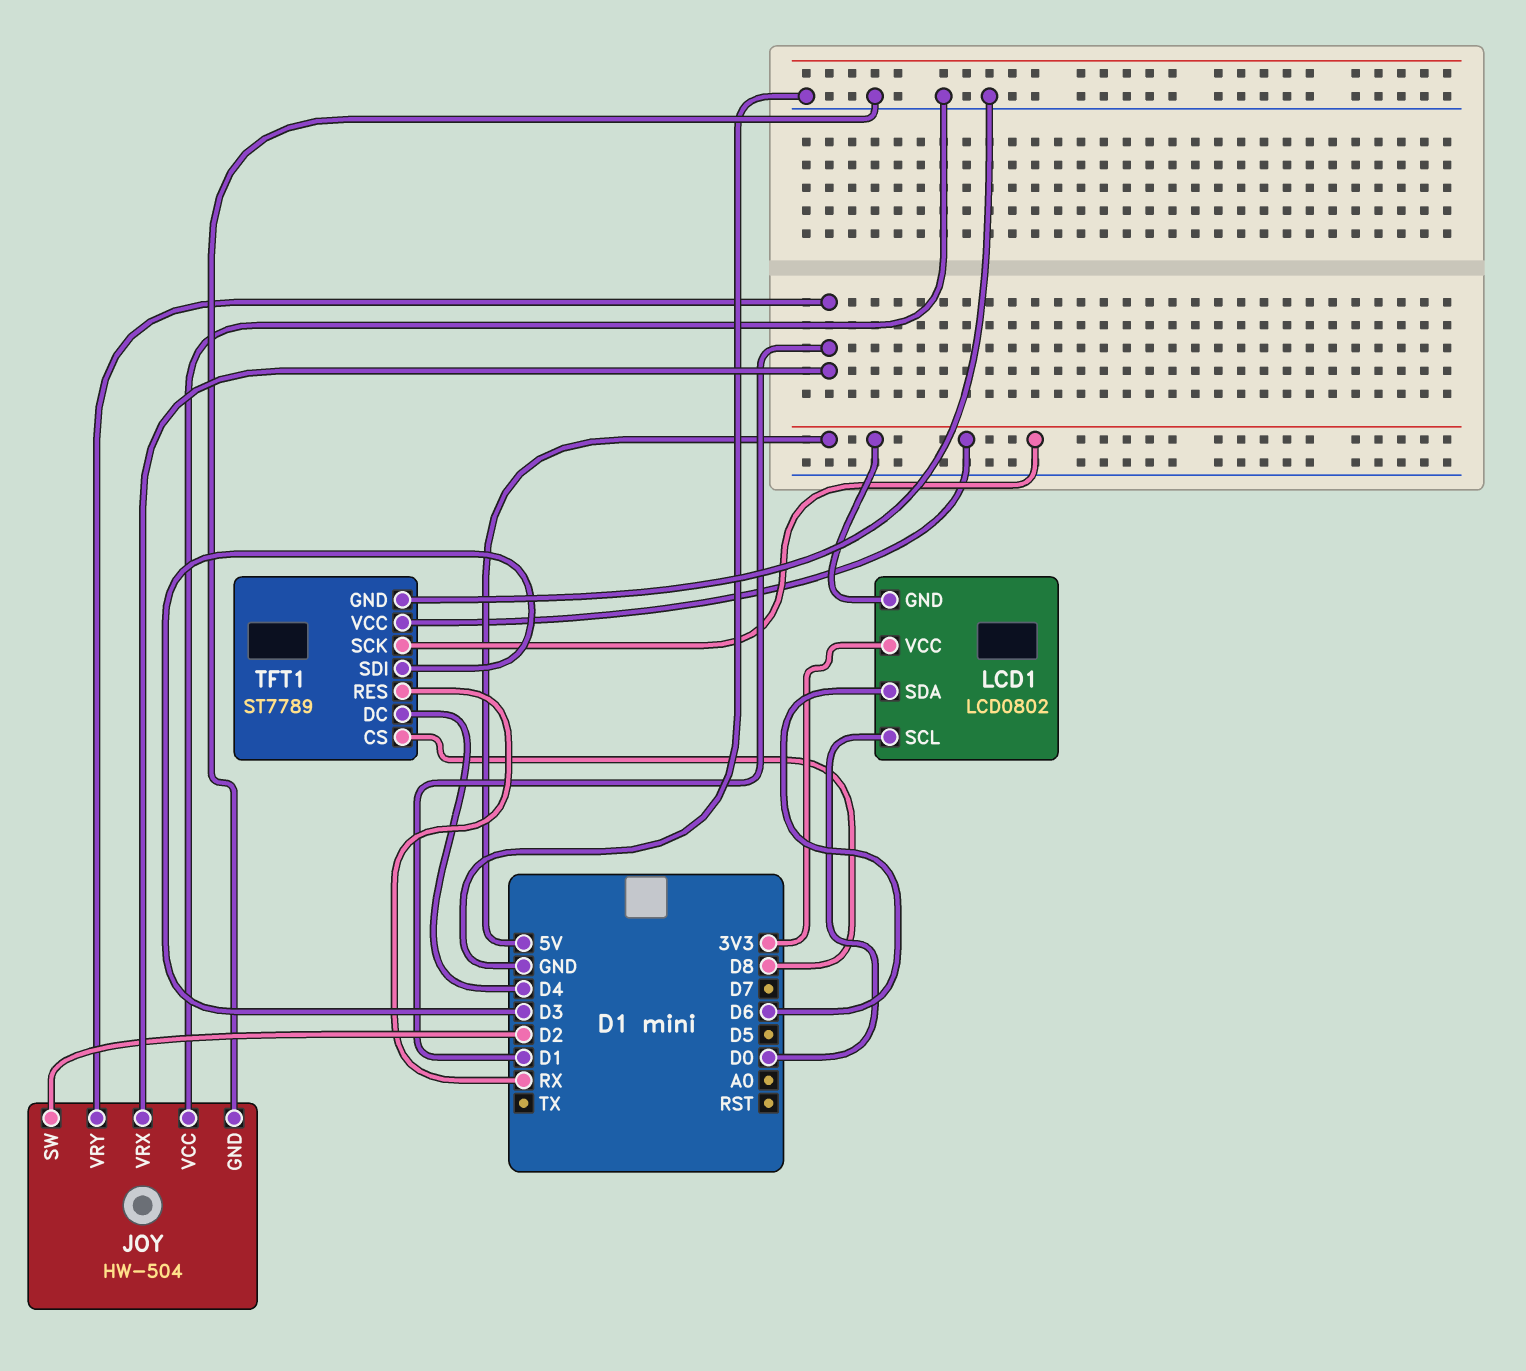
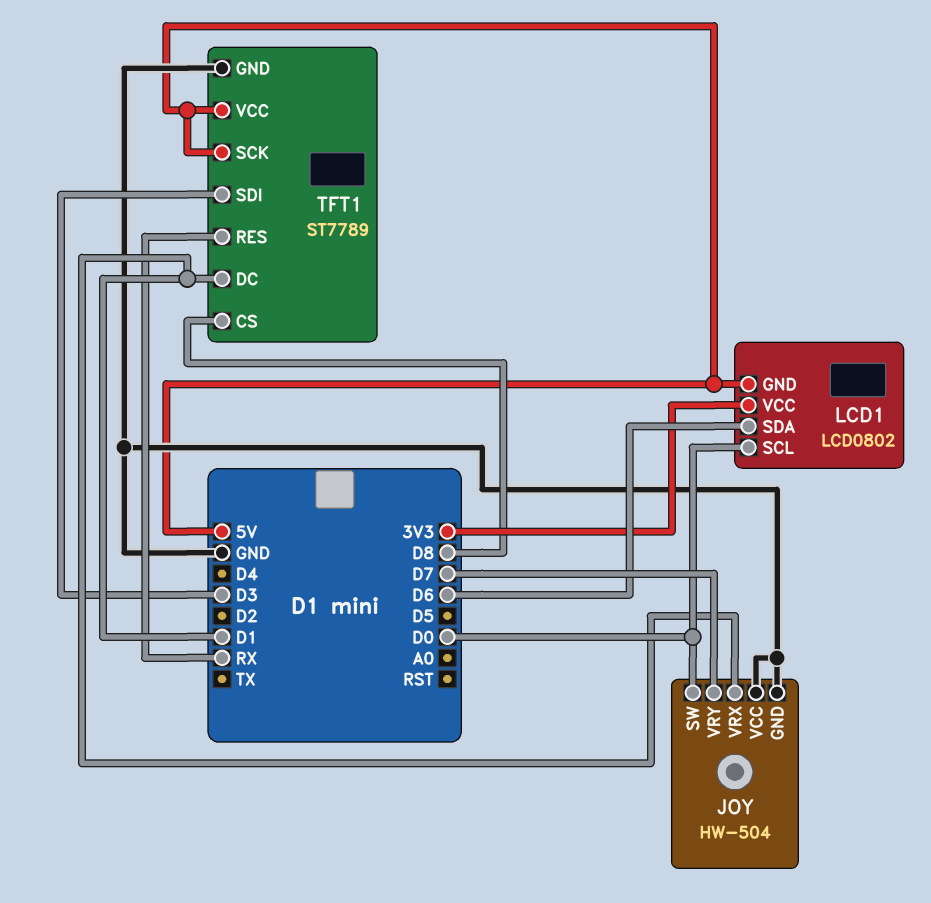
JOY pin SW: D2 -> D0
JOY pin VRY: D1 -> D7
TFT1 pin DC: D4 -> D1

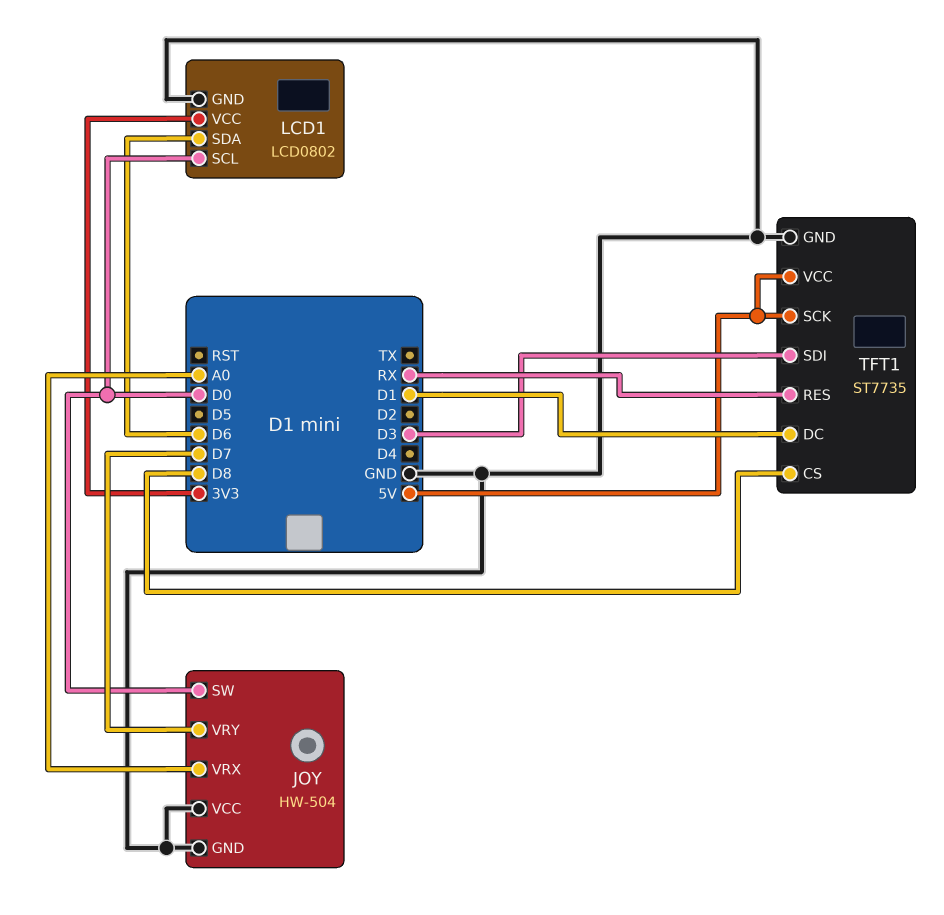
JOY pin VRX: D1 -> A0
LCD1 pin GND: 5V -> GND
TFT1: ST7789 -> ST7735

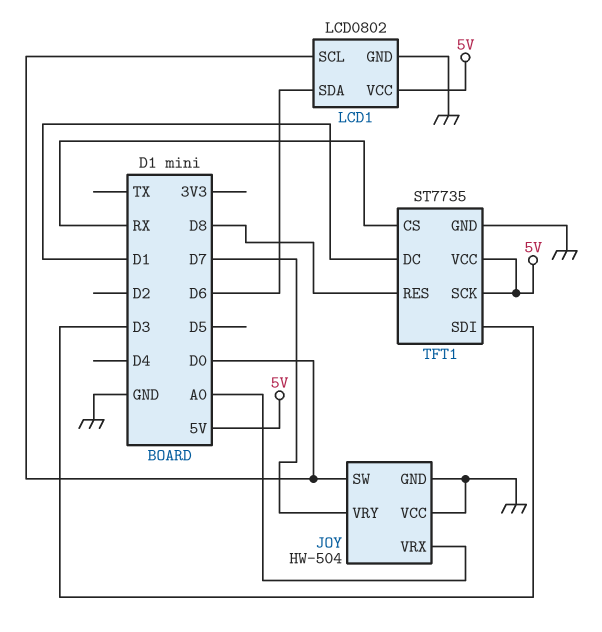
LCD1 pin VCC: 3V3 -> 5V
TFT1 pin CS: D8 -> RX
TFT1 pin RES: RX -> D8

